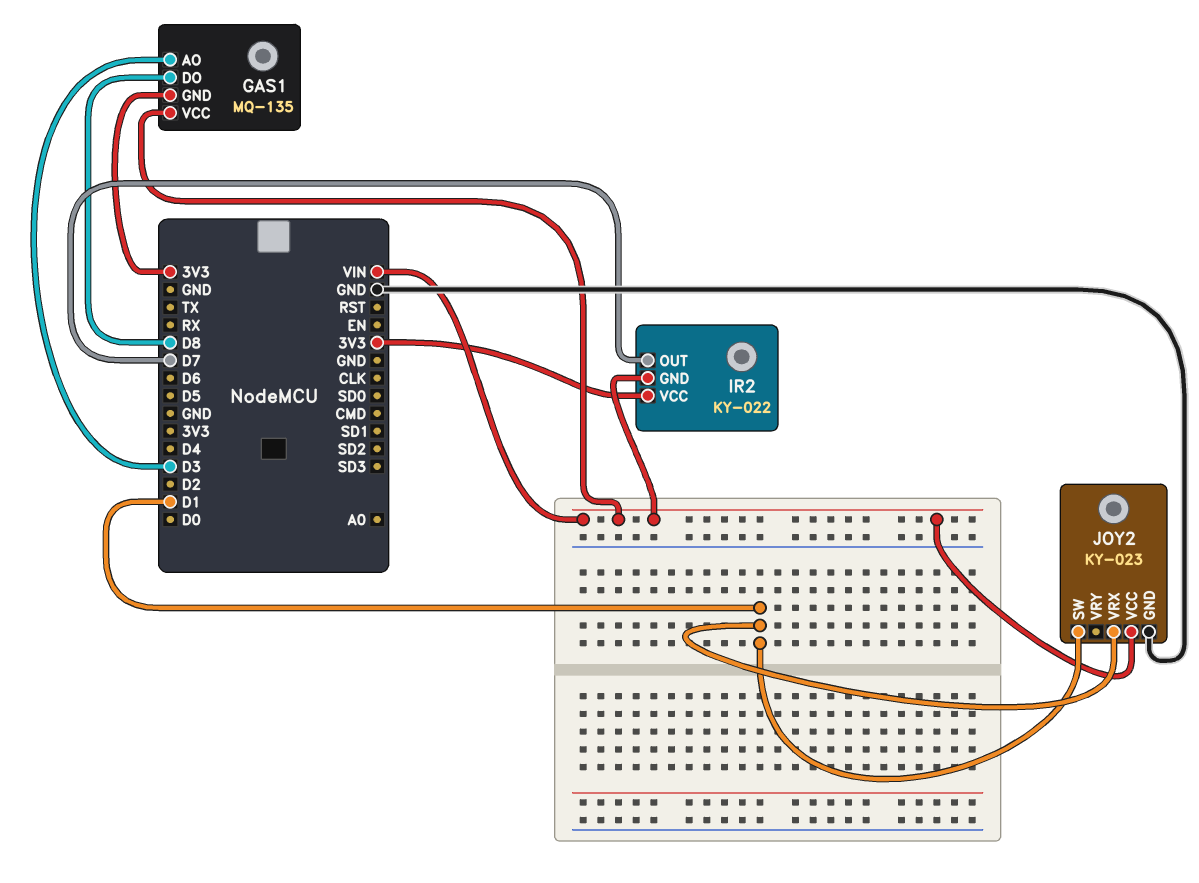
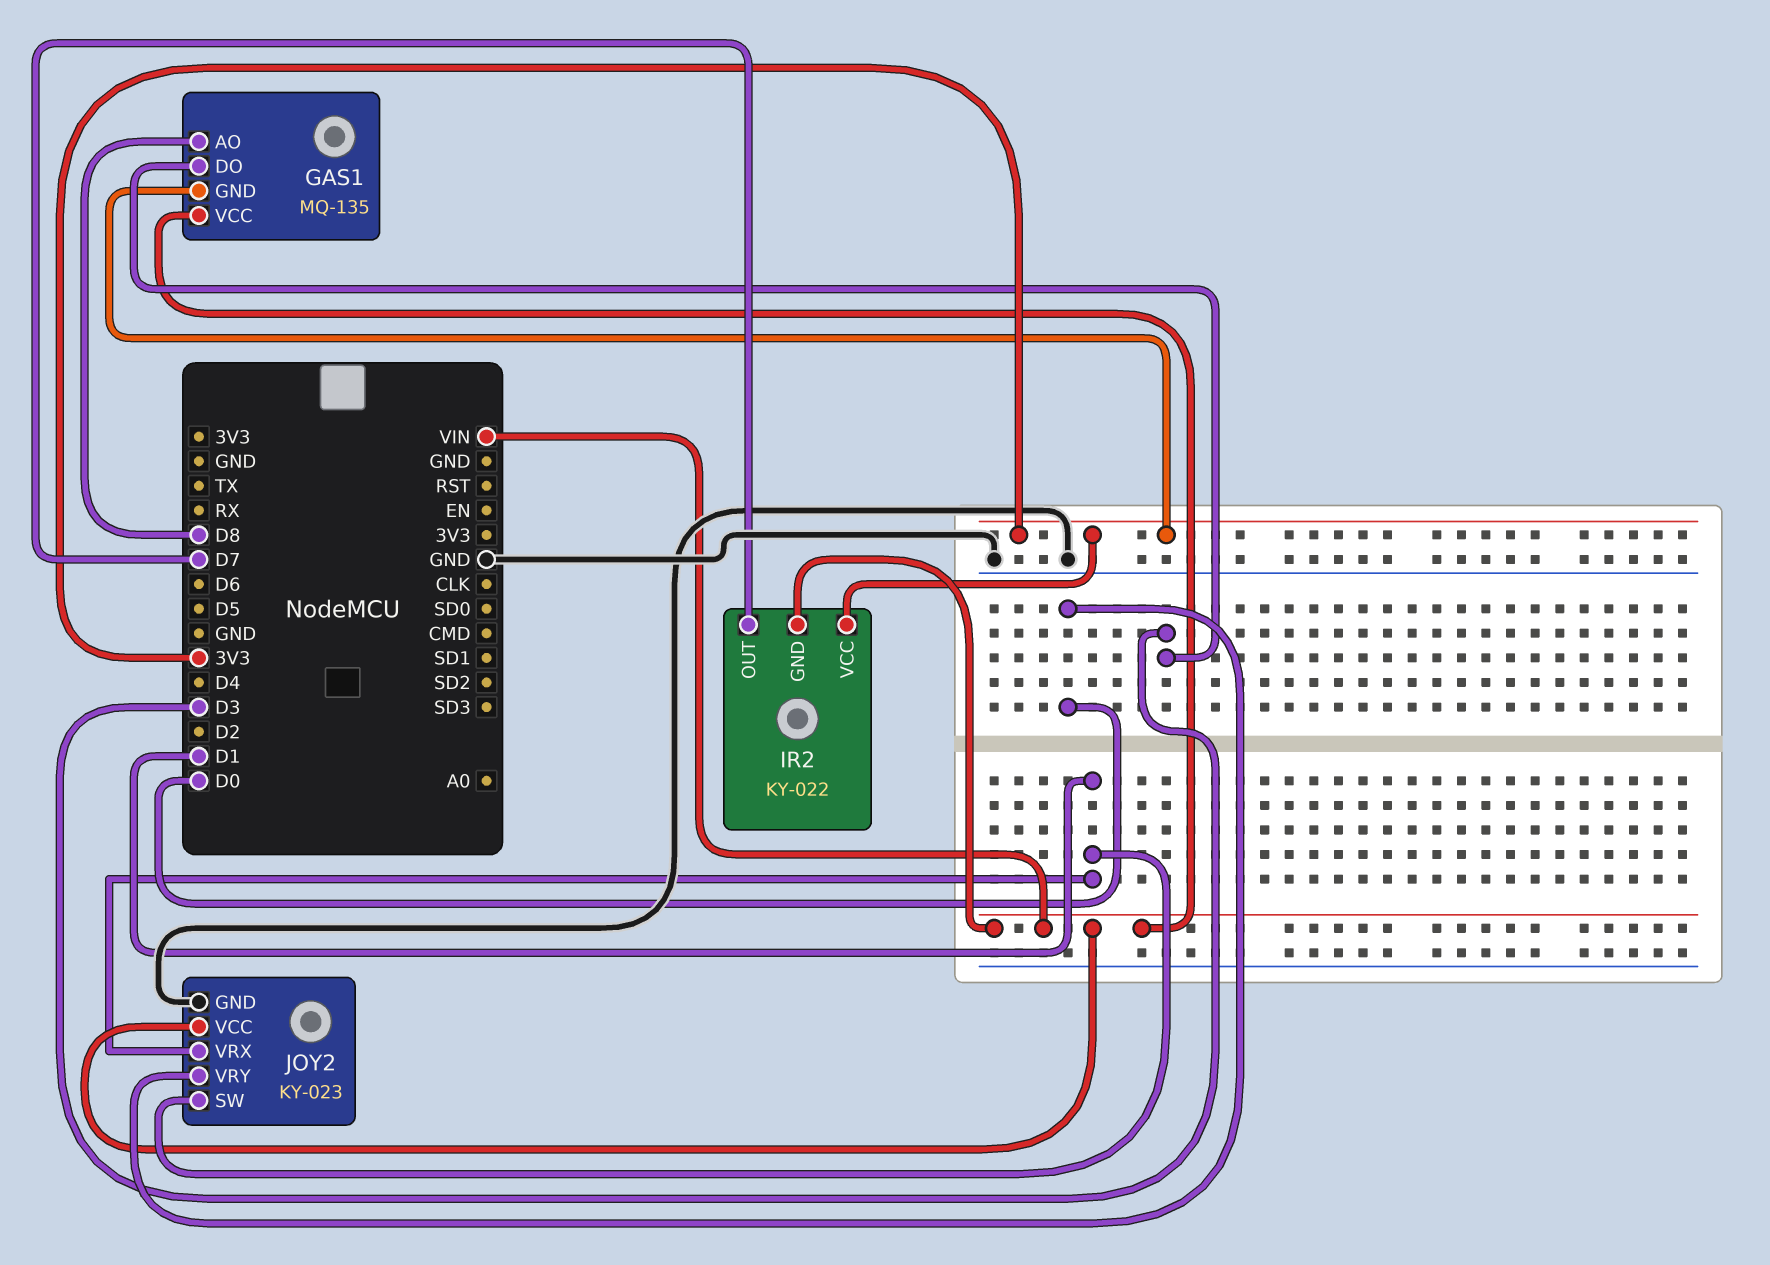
GAS1 pin AO: D3 -> D8
GAS1 pin DO: D8 -> D3
JOY2 pin VRY: none -> D0

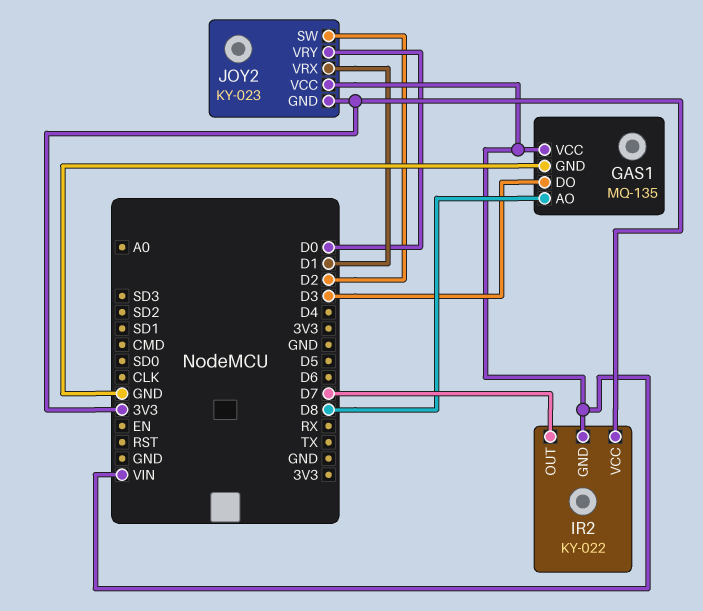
GAS1 pin GND: 3V3 -> GND
JOY2 pin GND: GND -> 3V3
JOY2 pin SW: D1 -> D2

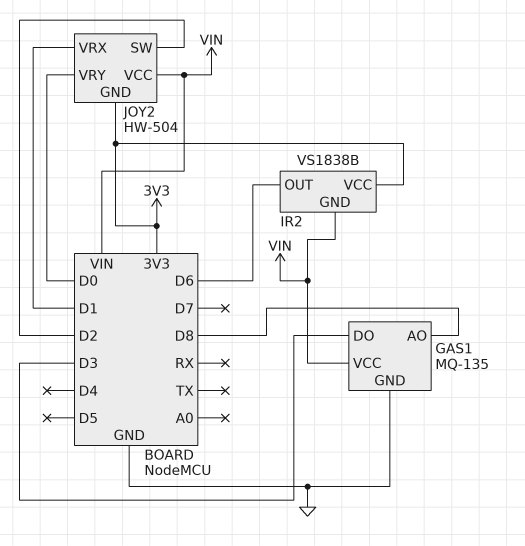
IR2: KY-022 -> VS1838B
IR2 pin OUT: D7 -> D6
JOY2: KY-023 -> HW-504

